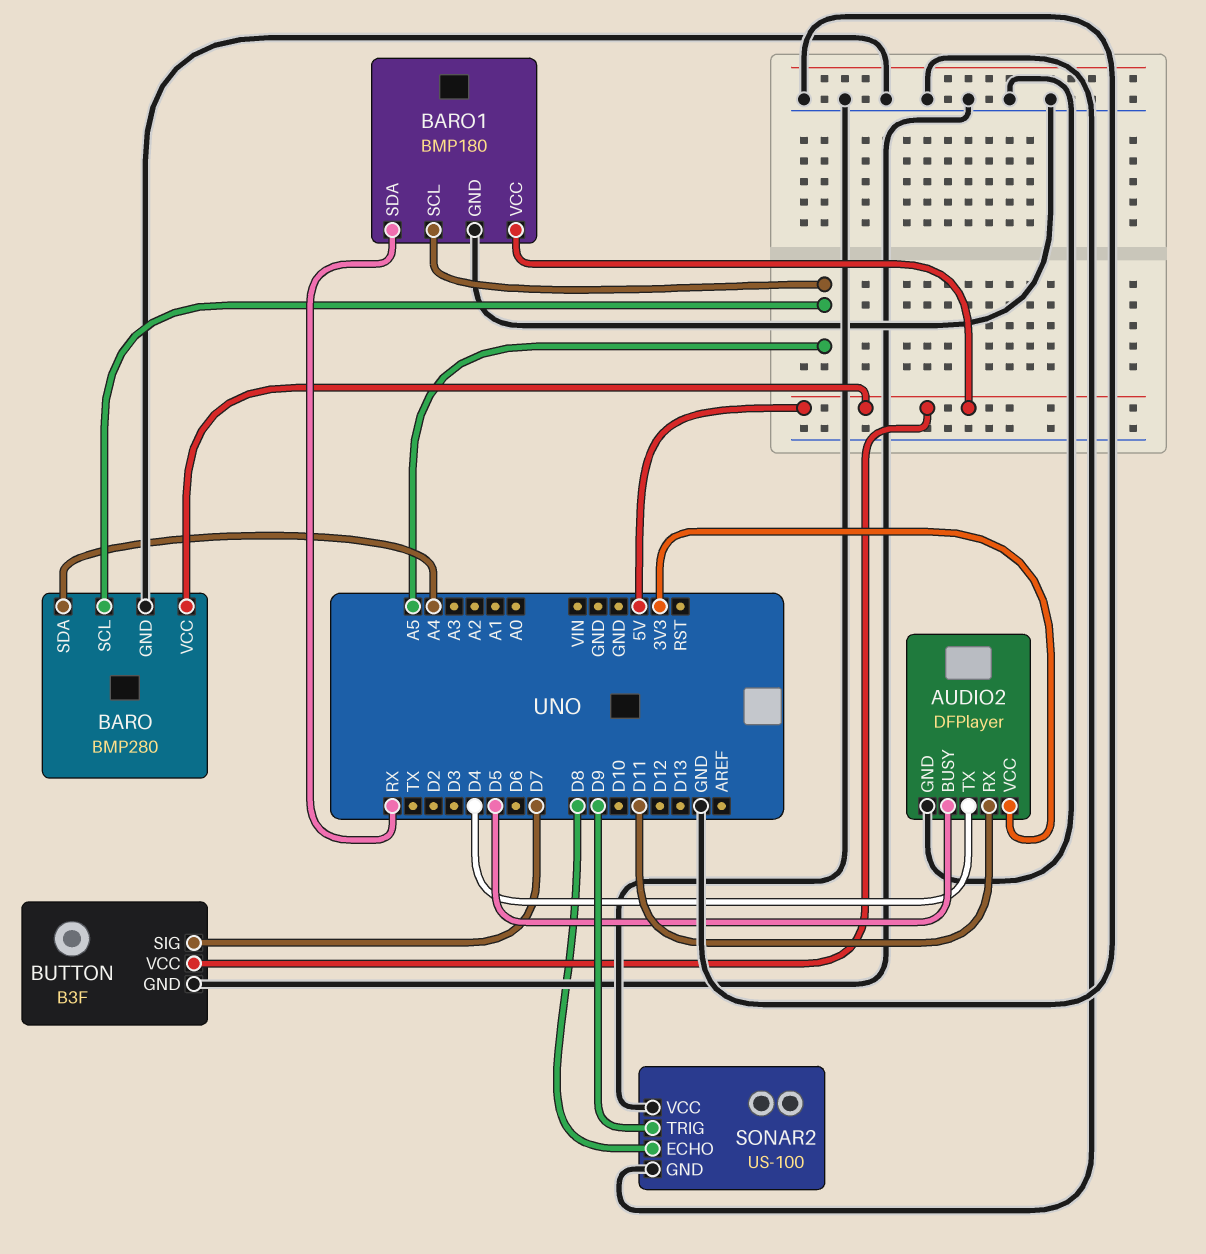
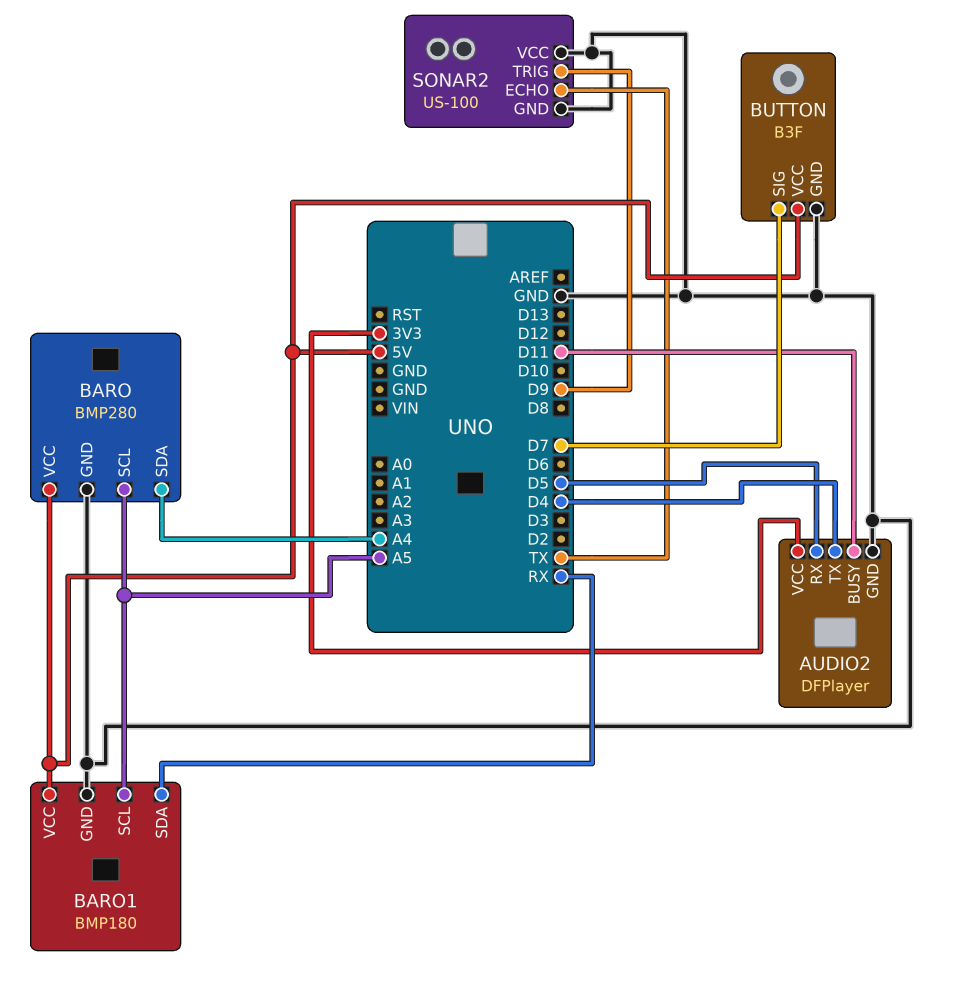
AUDIO2 pin BUSY: D5 -> D11
AUDIO2 pin RX: D11 -> D5
SONAR2 pin ECHO: D8 -> TX

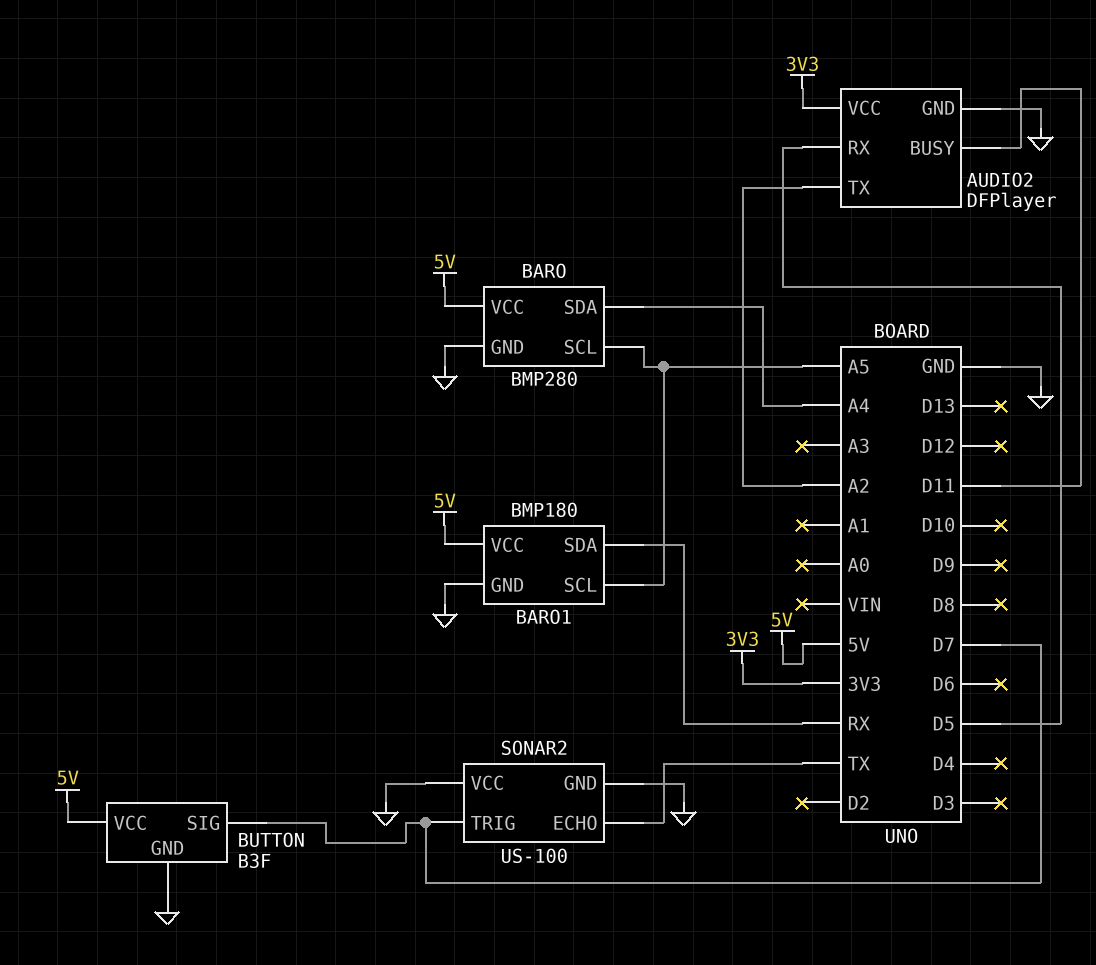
AUDIO2 pin TX: D4 -> A2
SONAR2 pin TRIG: D9 -> D7

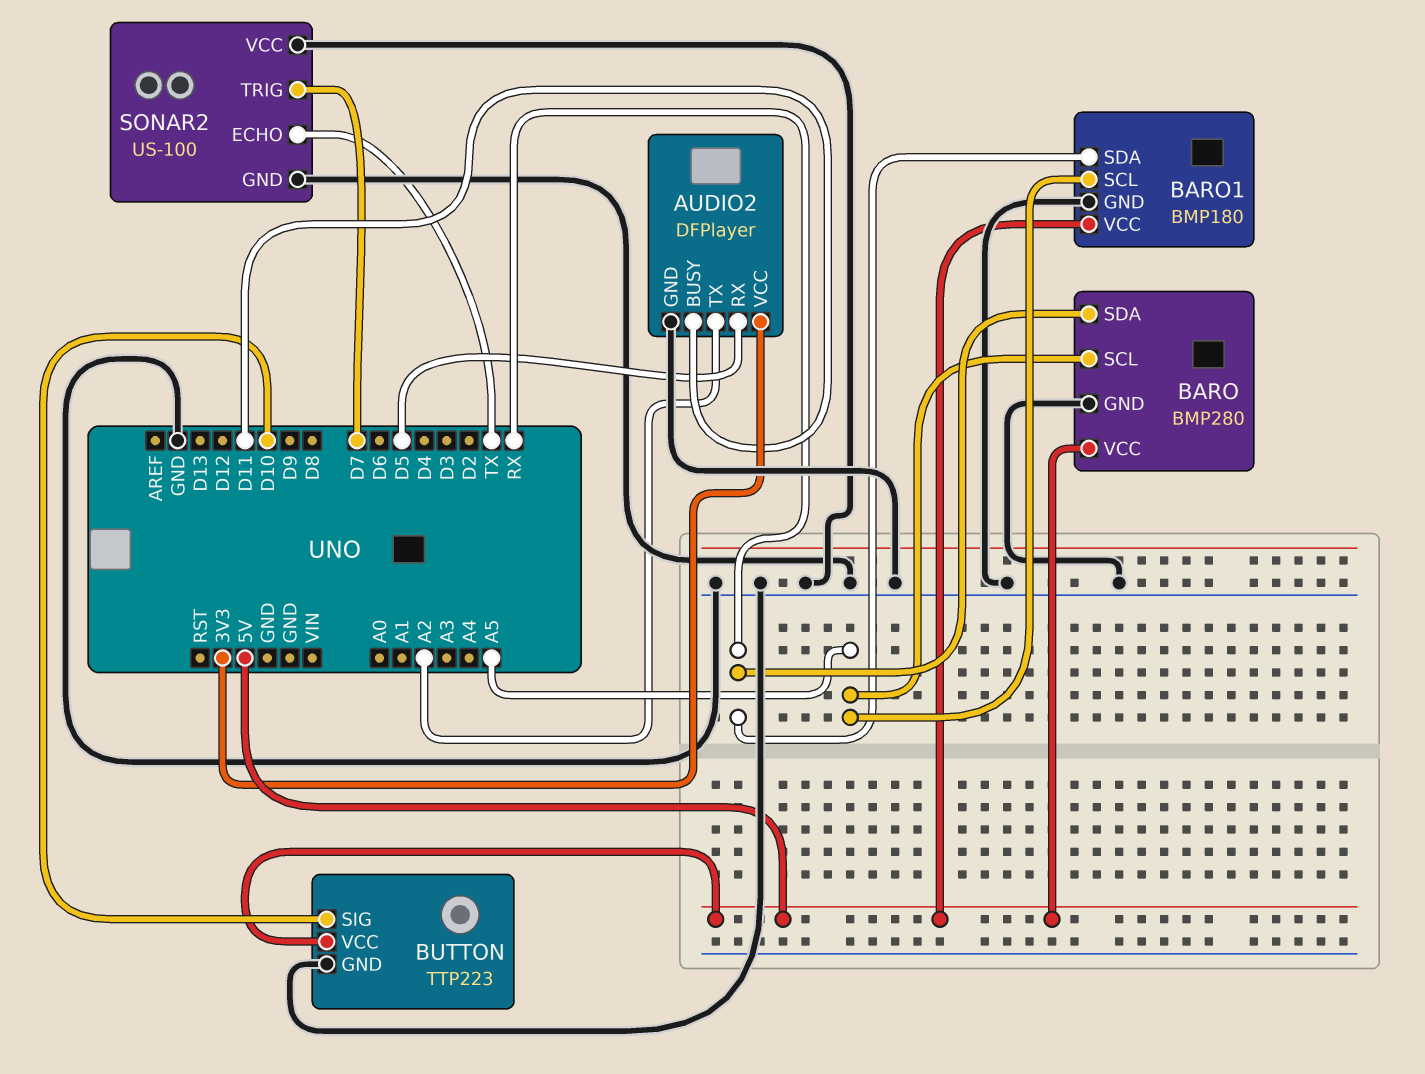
BARO pin SDA: A4 -> RX
BUTTON: B3F -> TTP223
BUTTON pin SIG: D7 -> D10

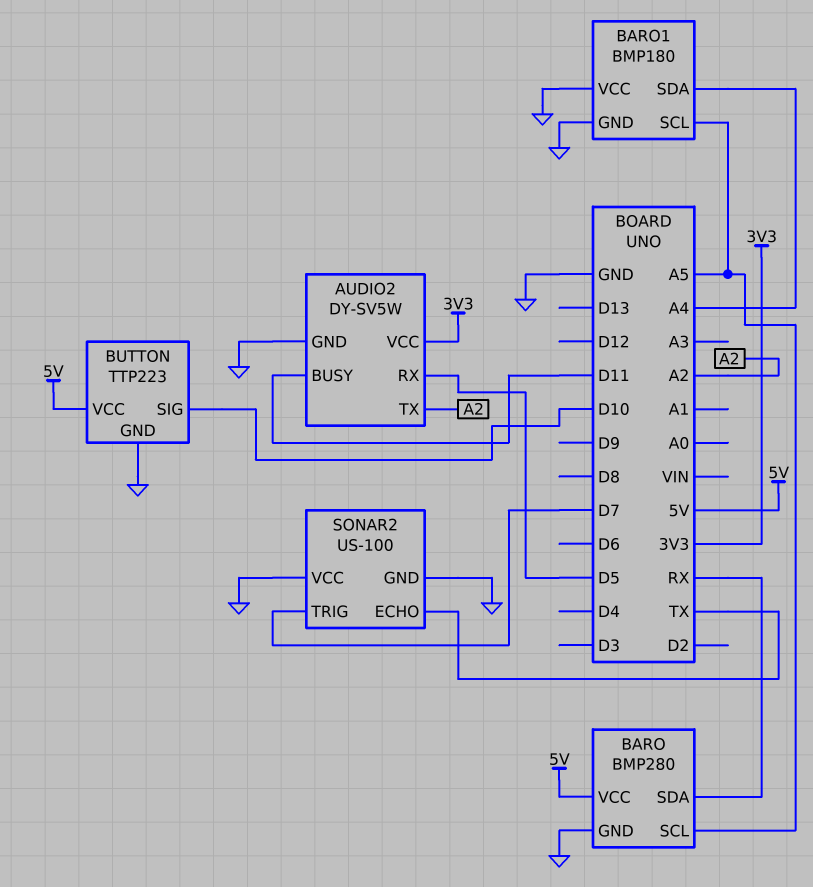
AUDIO2: DFPlayer -> DY-SV5W
BARO1 pin SDA: RX -> A4
BARO1 pin VCC: 5V -> GND

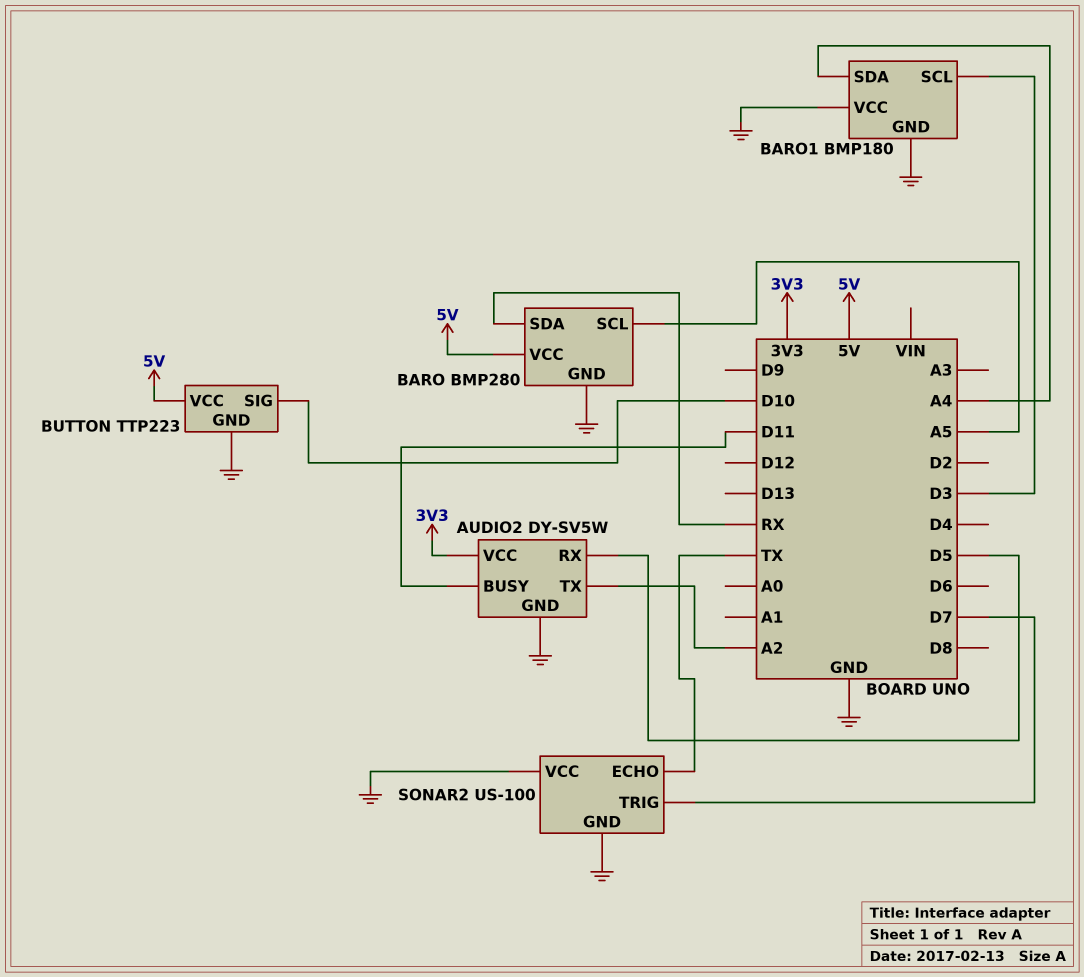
BARO1 pin SCL: A5 -> D3

